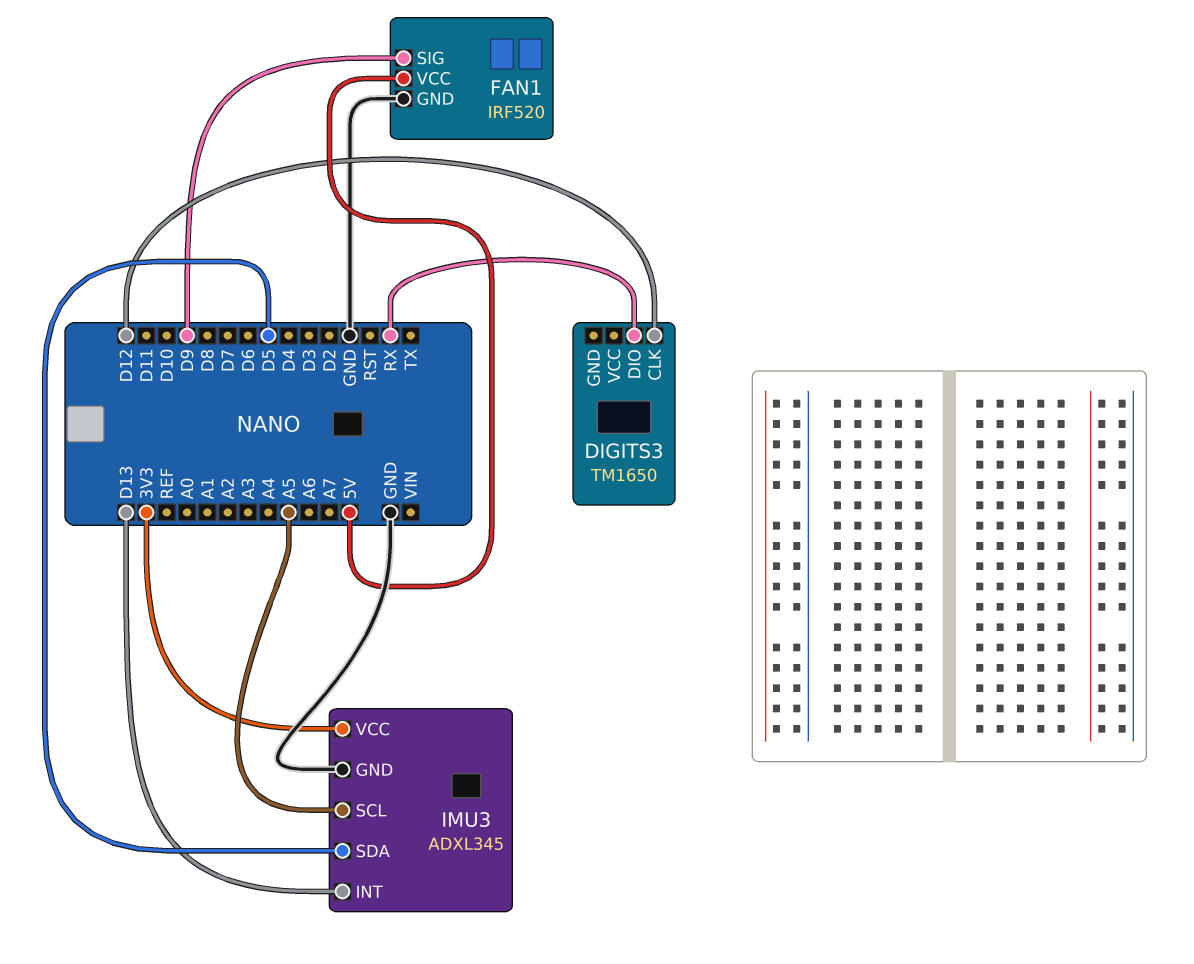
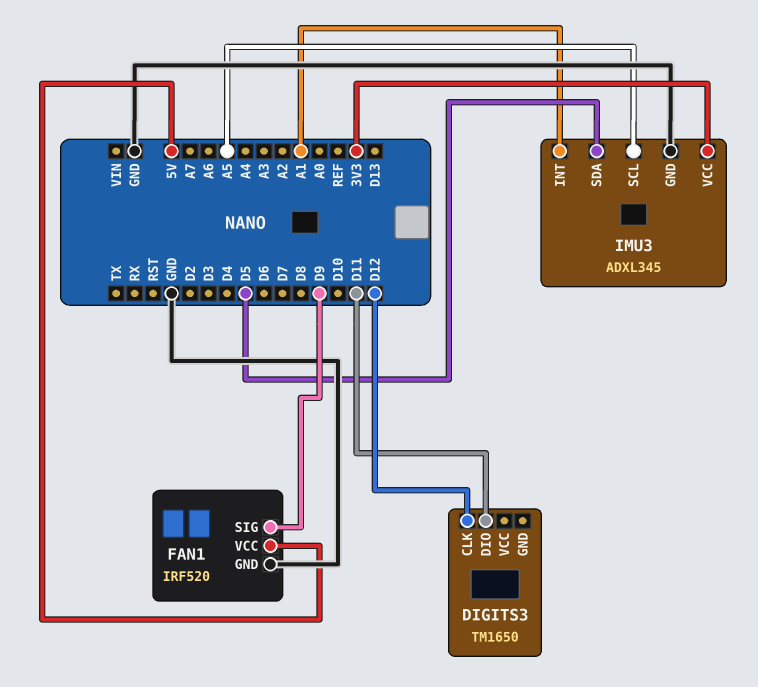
DIGITS3 pin DIO: RX -> D11
IMU3 pin INT: D13 -> A1

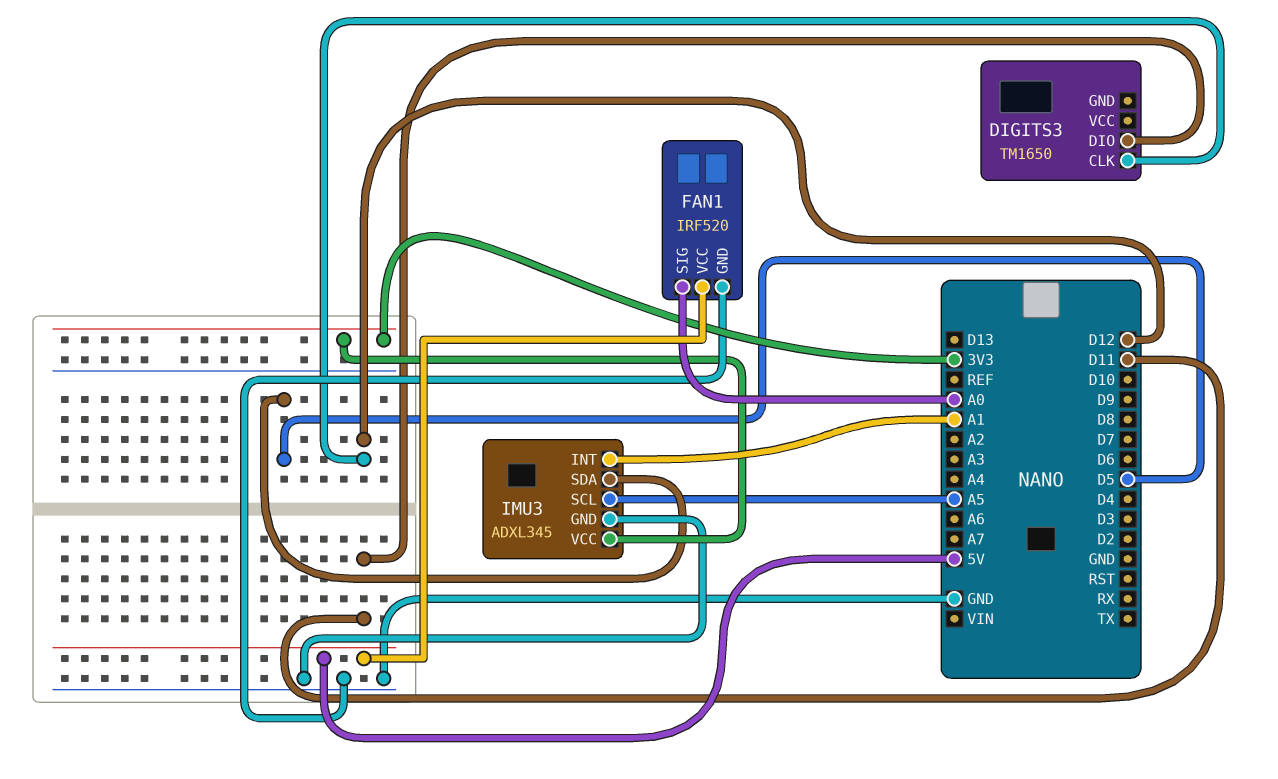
FAN1 pin SIG: D9 -> A0

